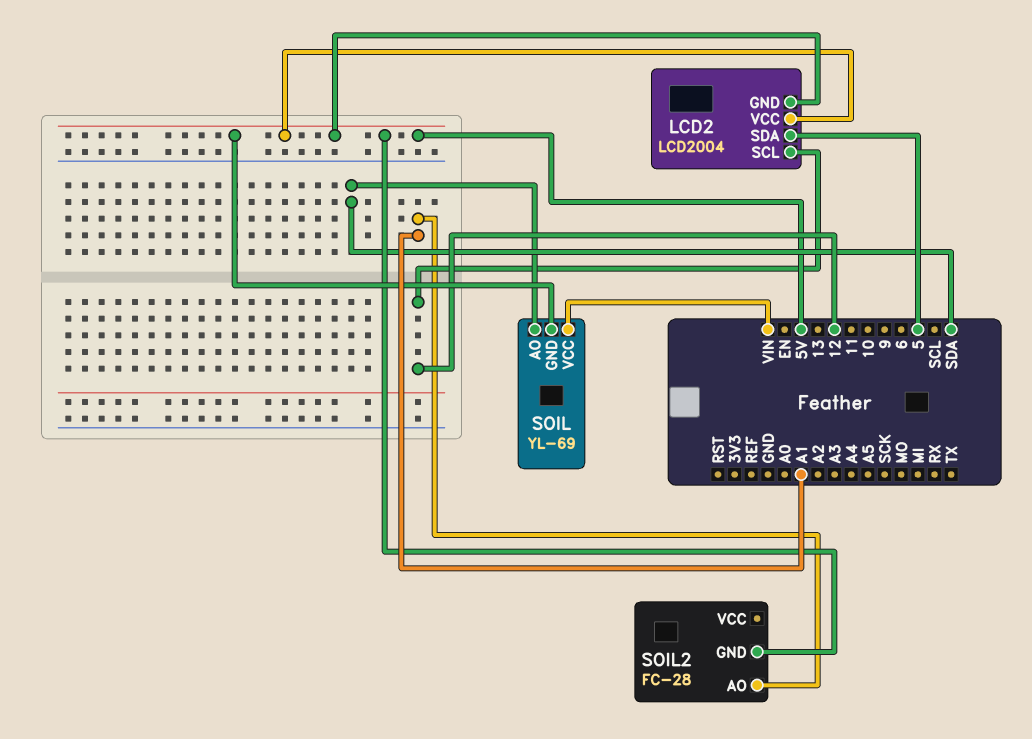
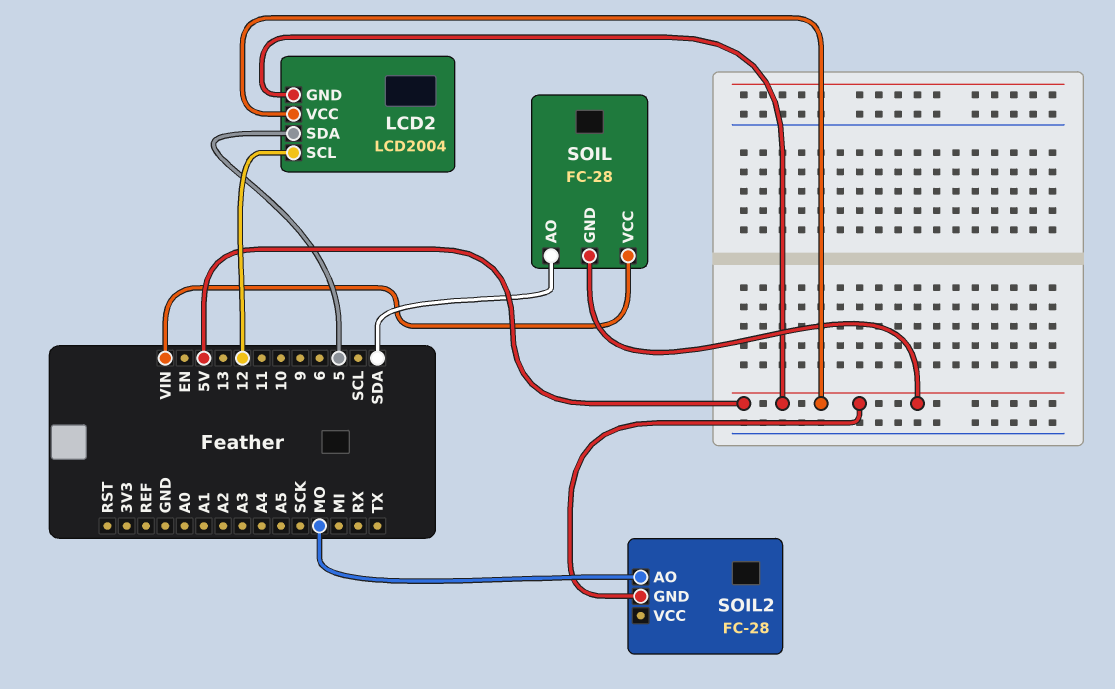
SOIL: YL-69 -> FC-28
SOIL2 pin AO: A1 -> MO

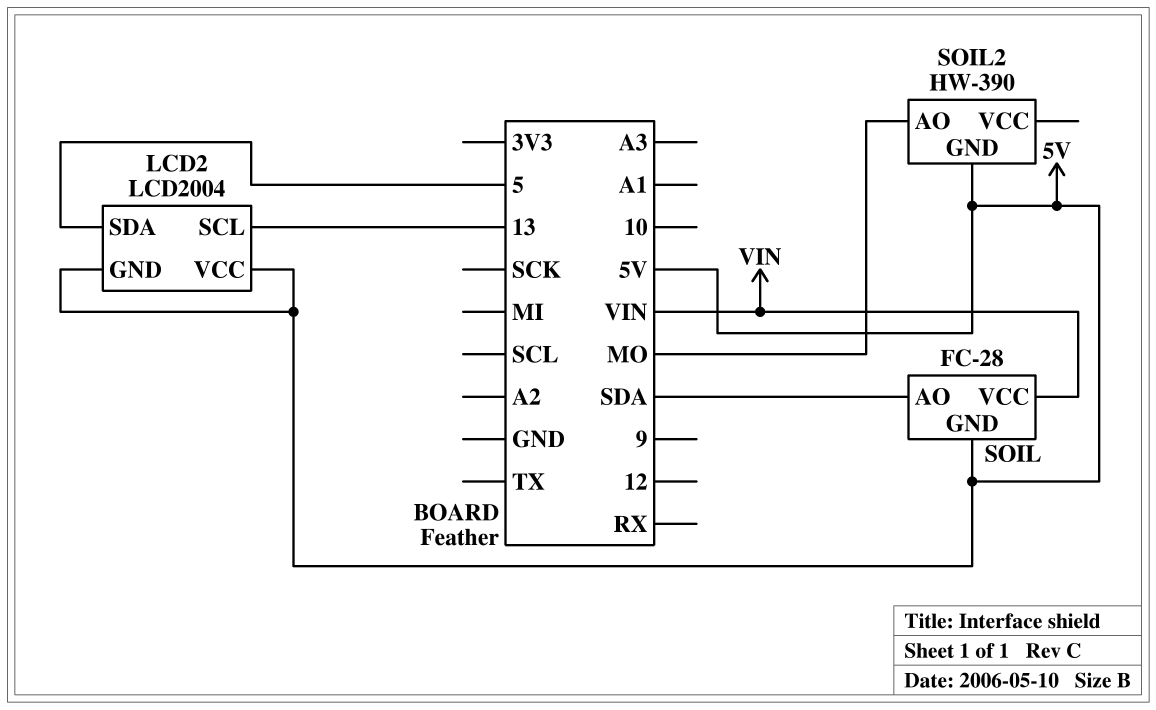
LCD2 pin SCL: 12 -> 13
SOIL2: FC-28 -> HW-390

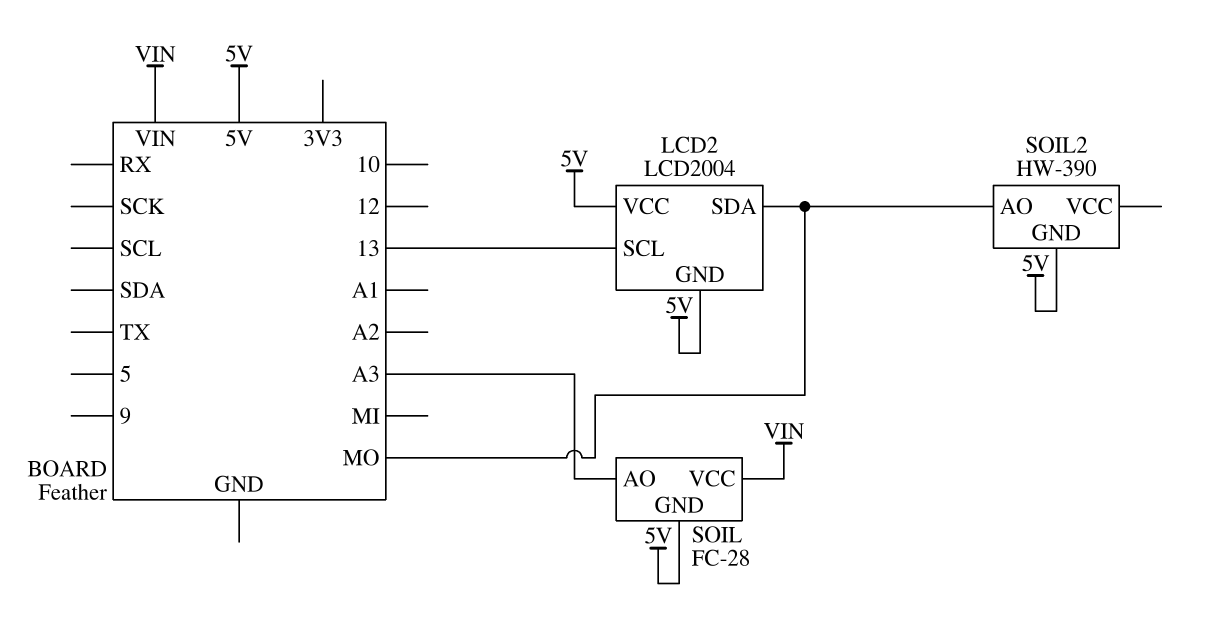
LCD2 pin SDA: 5 -> MO
SOIL pin AO: SDA -> A3

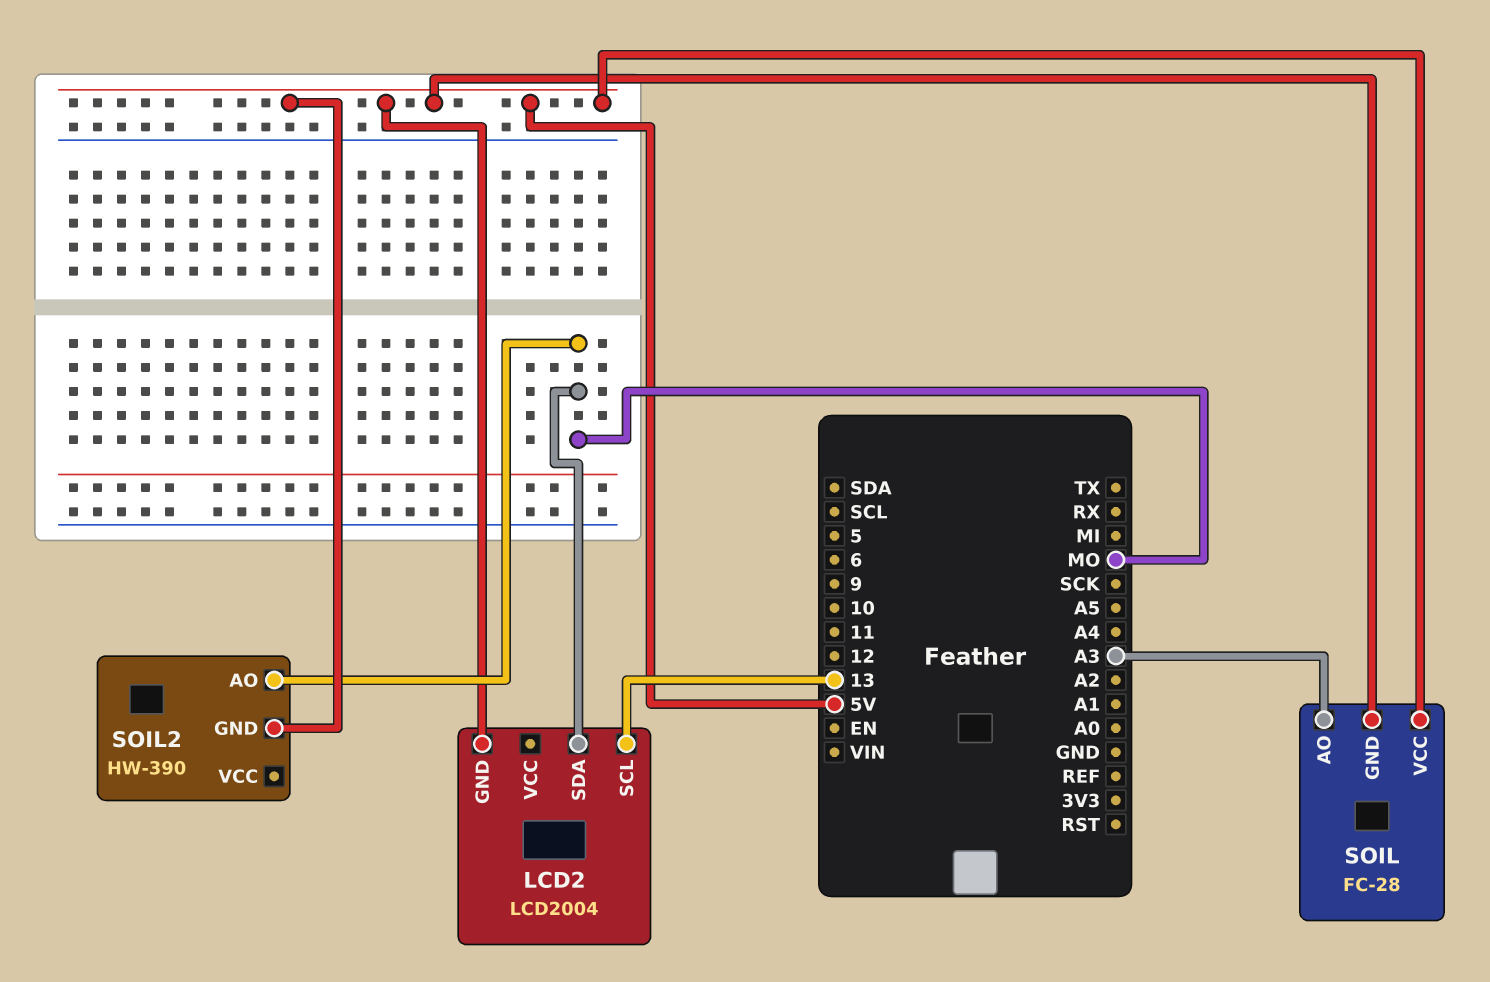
LCD2 pin VCC: 5V -> none
SOIL pin VCC: VIN -> 5V

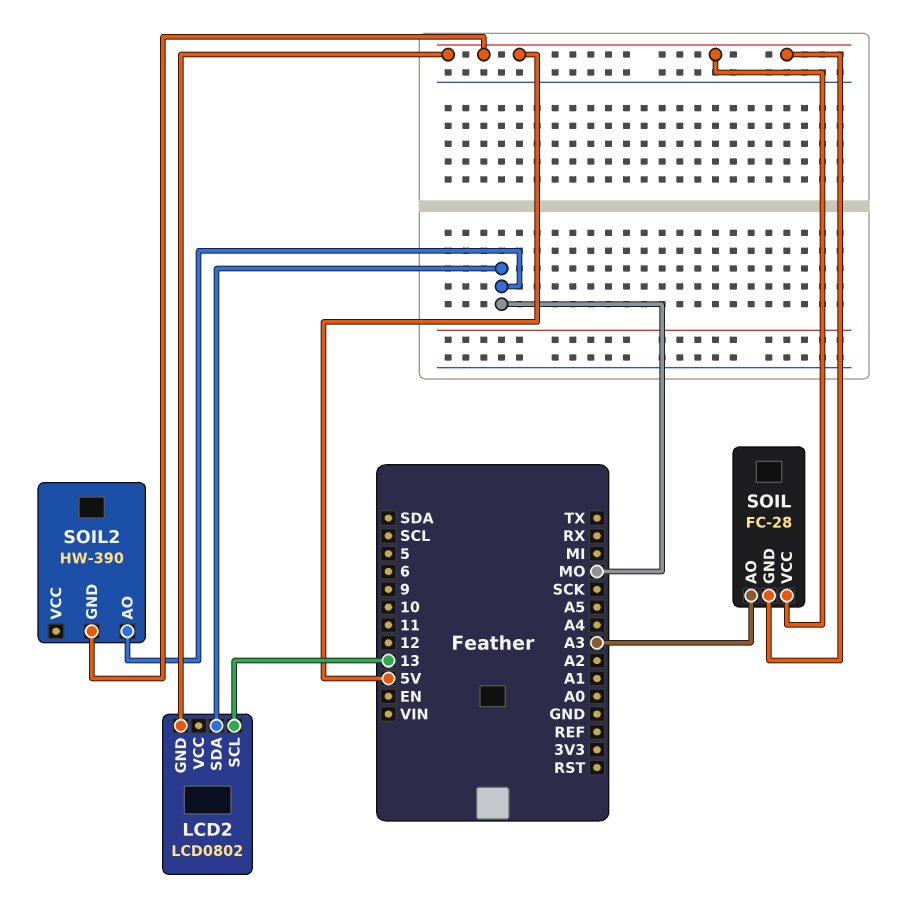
LCD2: LCD2004 -> LCD0802

